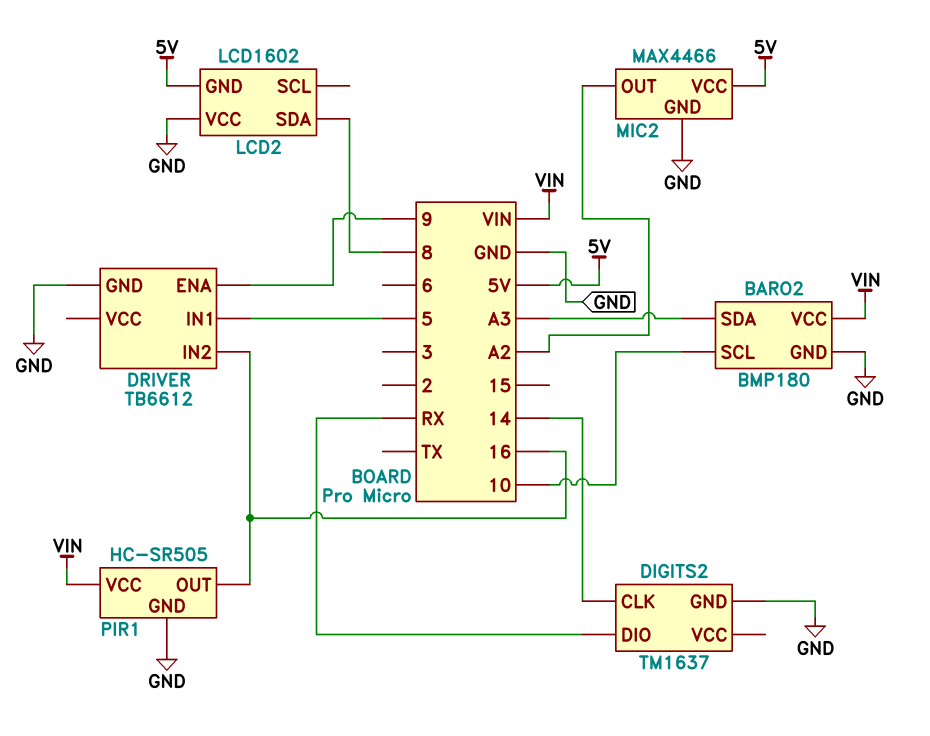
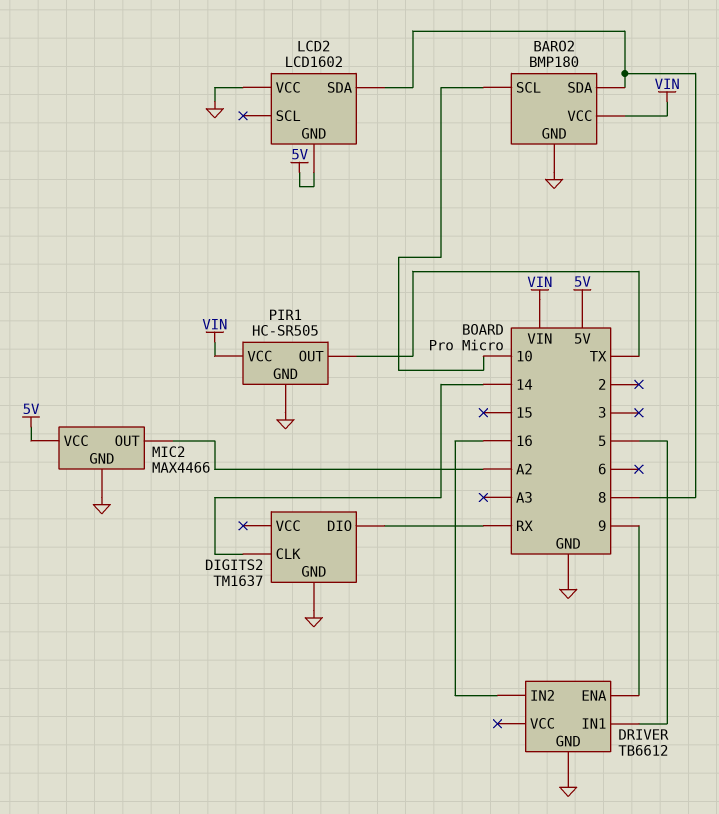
BARO2 pin SDA: A3 -> 8
PIR1 pin OUT: 16 -> TX

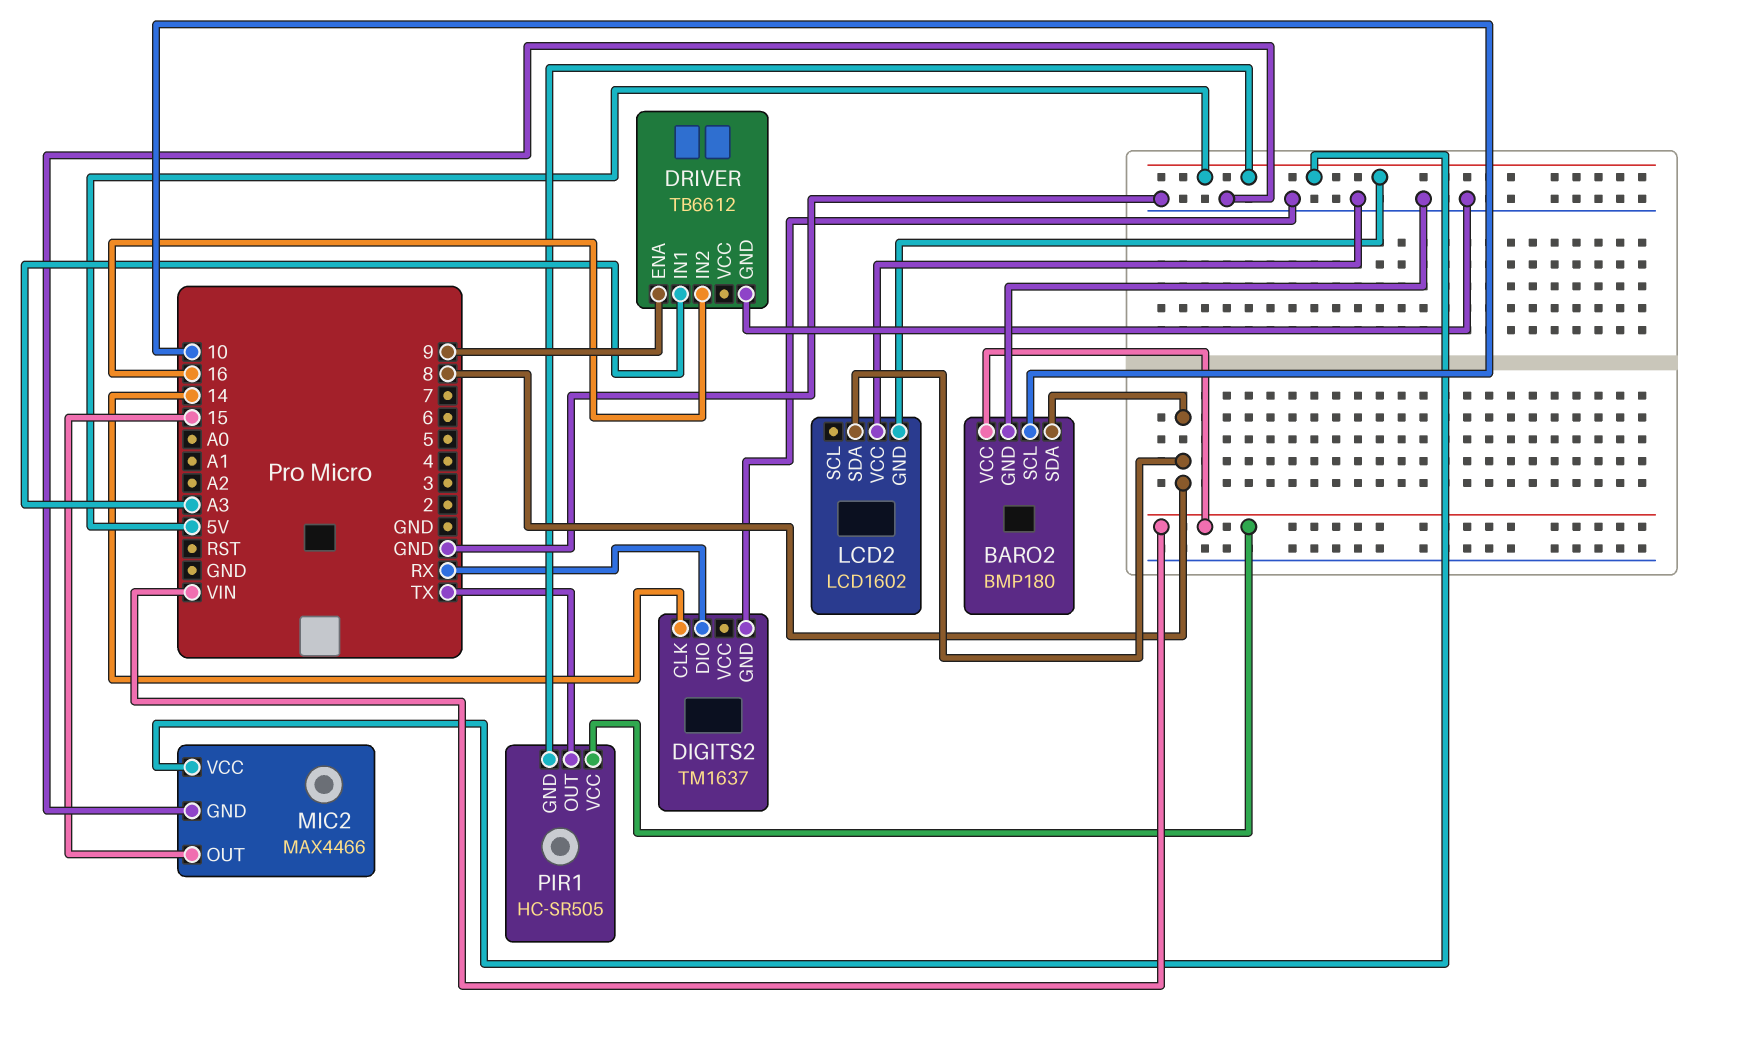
DRIVER pin IN1: 5 -> A3
MIC2 pin OUT: A2 -> 15
PIR1 pin GND: GND -> 5V

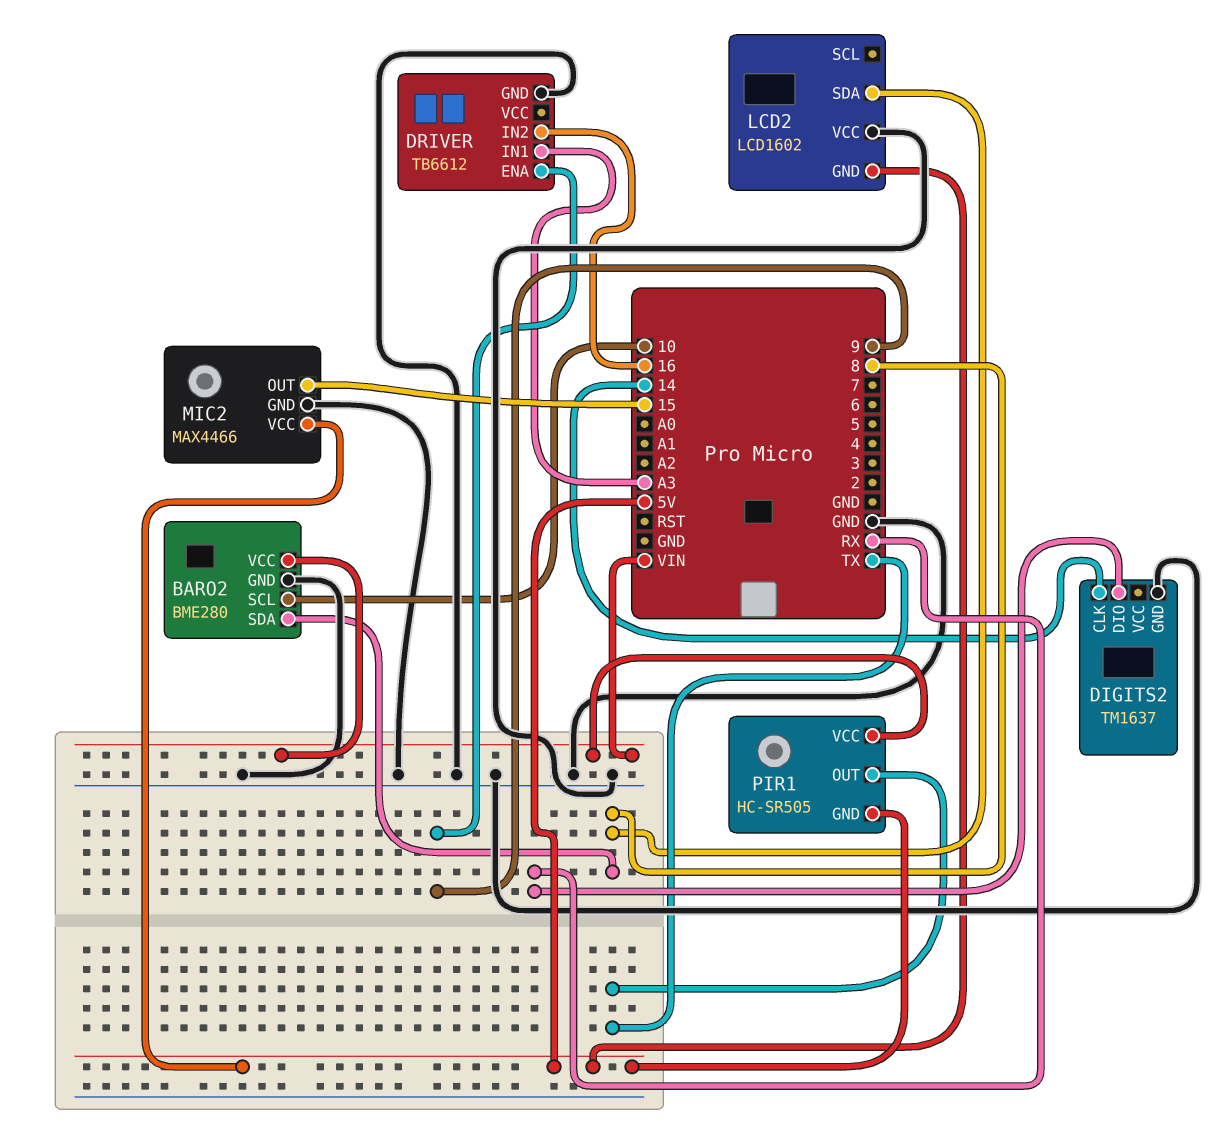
BARO2: BMP180 -> BME280

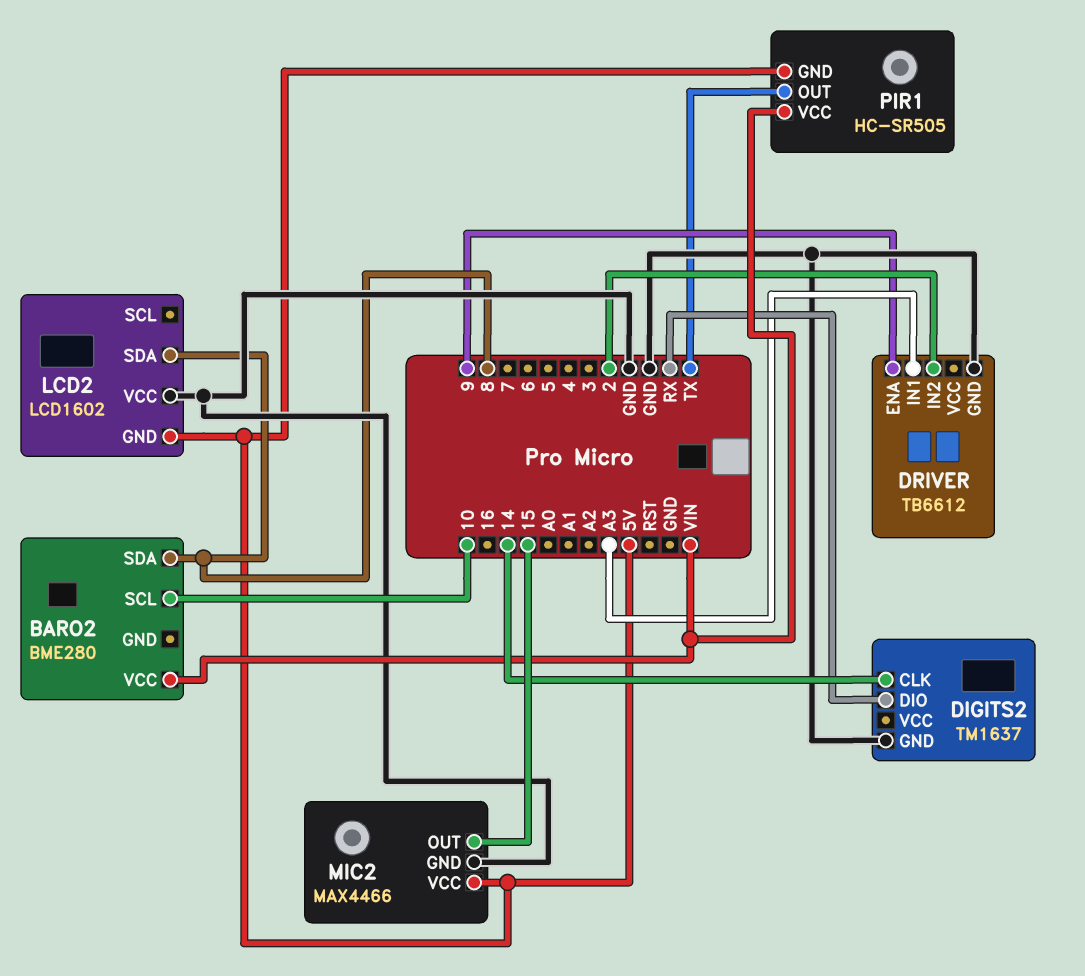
BARO2 pin GND: GND -> none
DRIVER pin IN2: 16 -> 2

